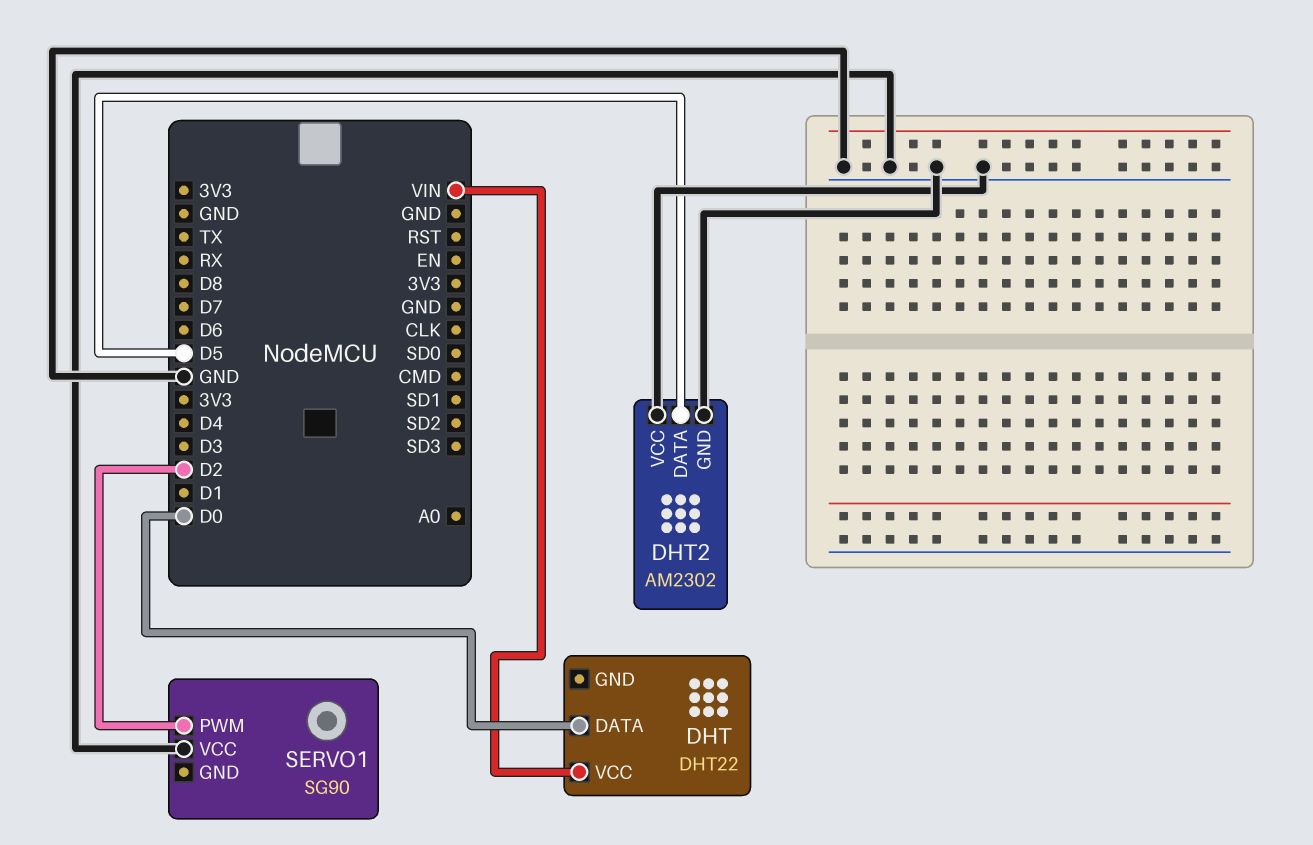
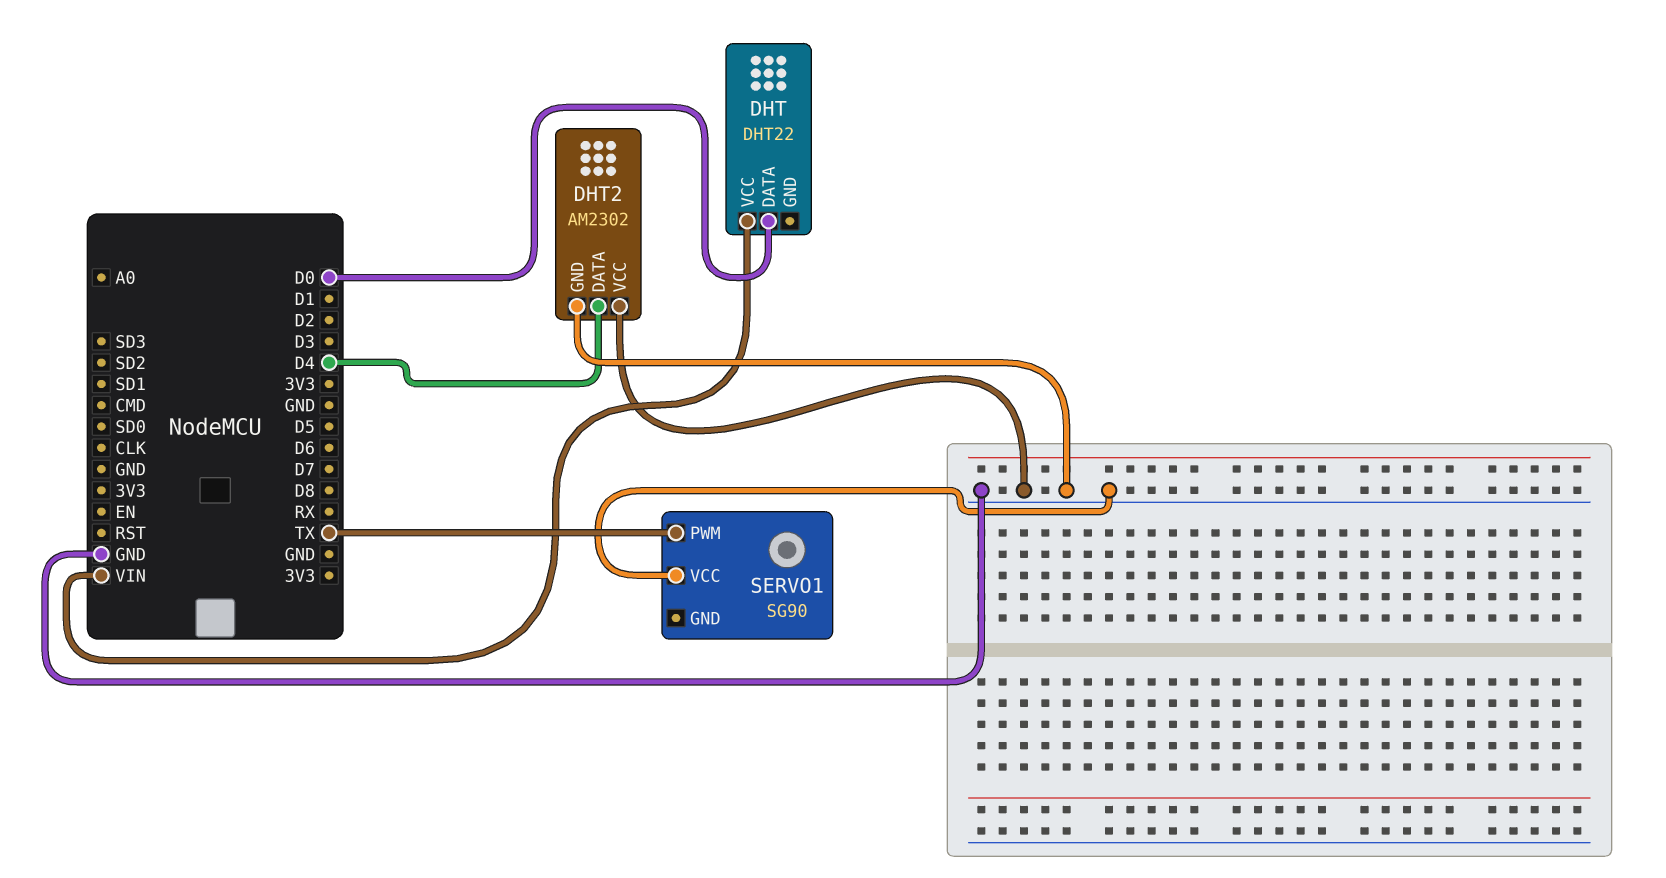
DHT2 pin DATA: D5 -> D4
SERVO1 pin PWM: D2 -> TX

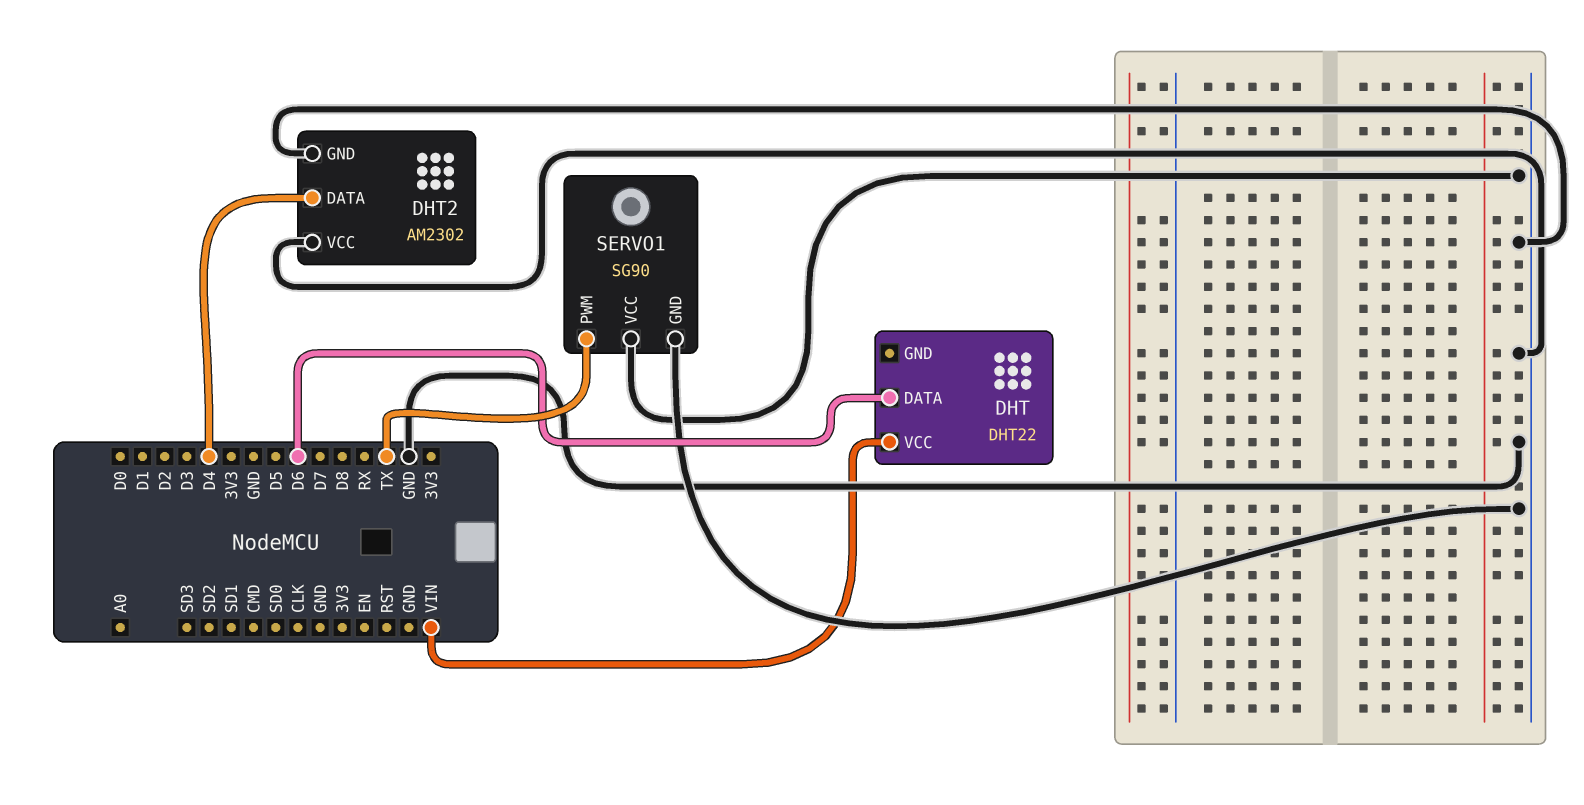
DHT pin DATA: D0 -> D6
SERVO1 pin GND: none -> GND

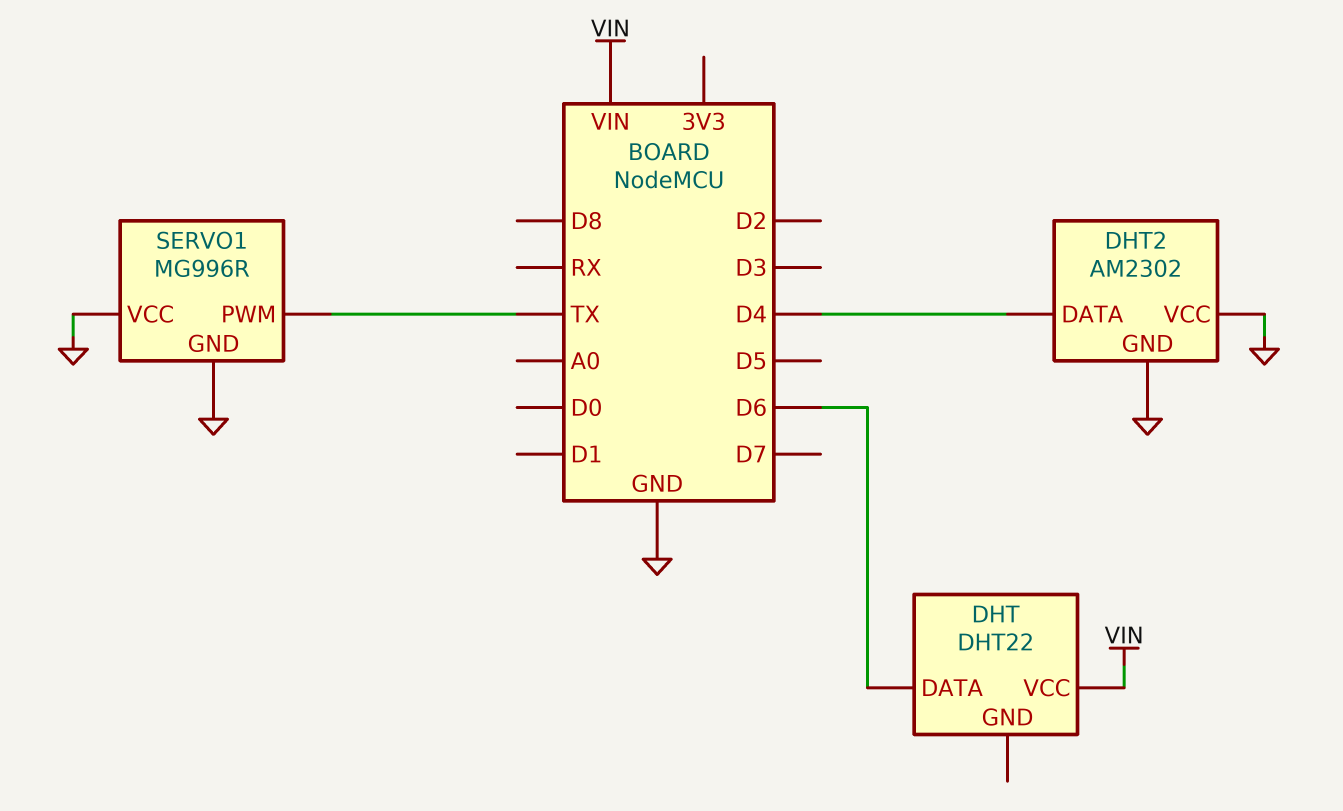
SERVO1: SG90 -> MG996R

